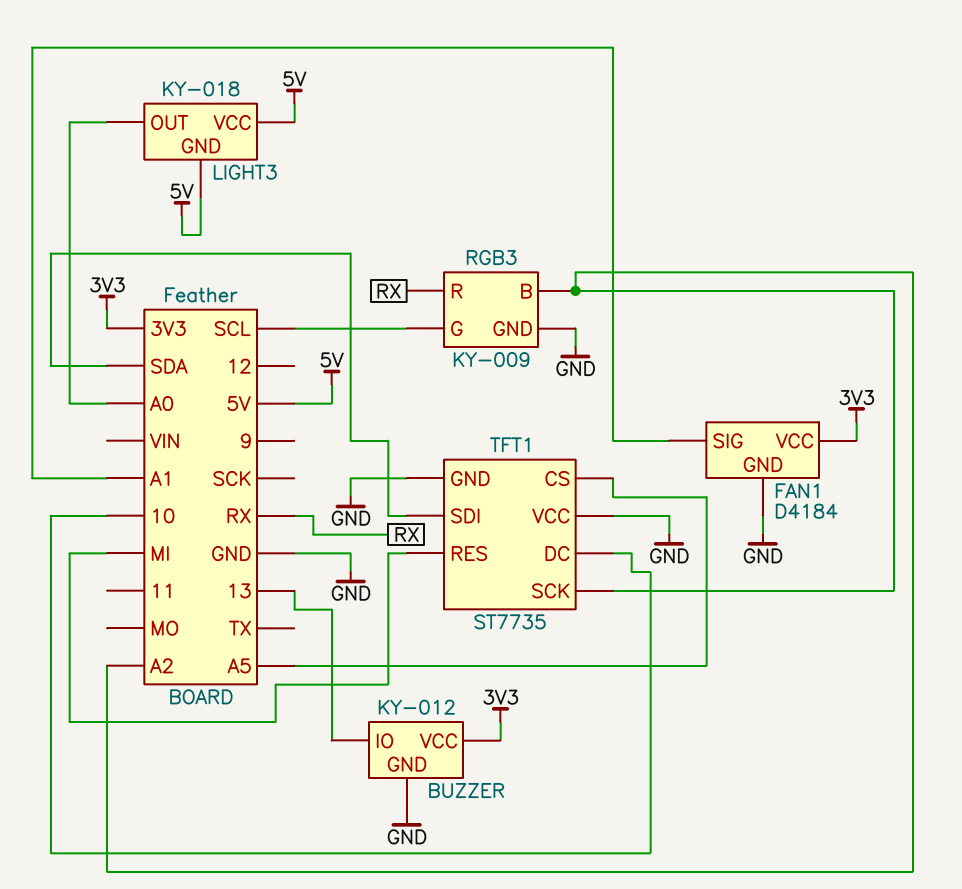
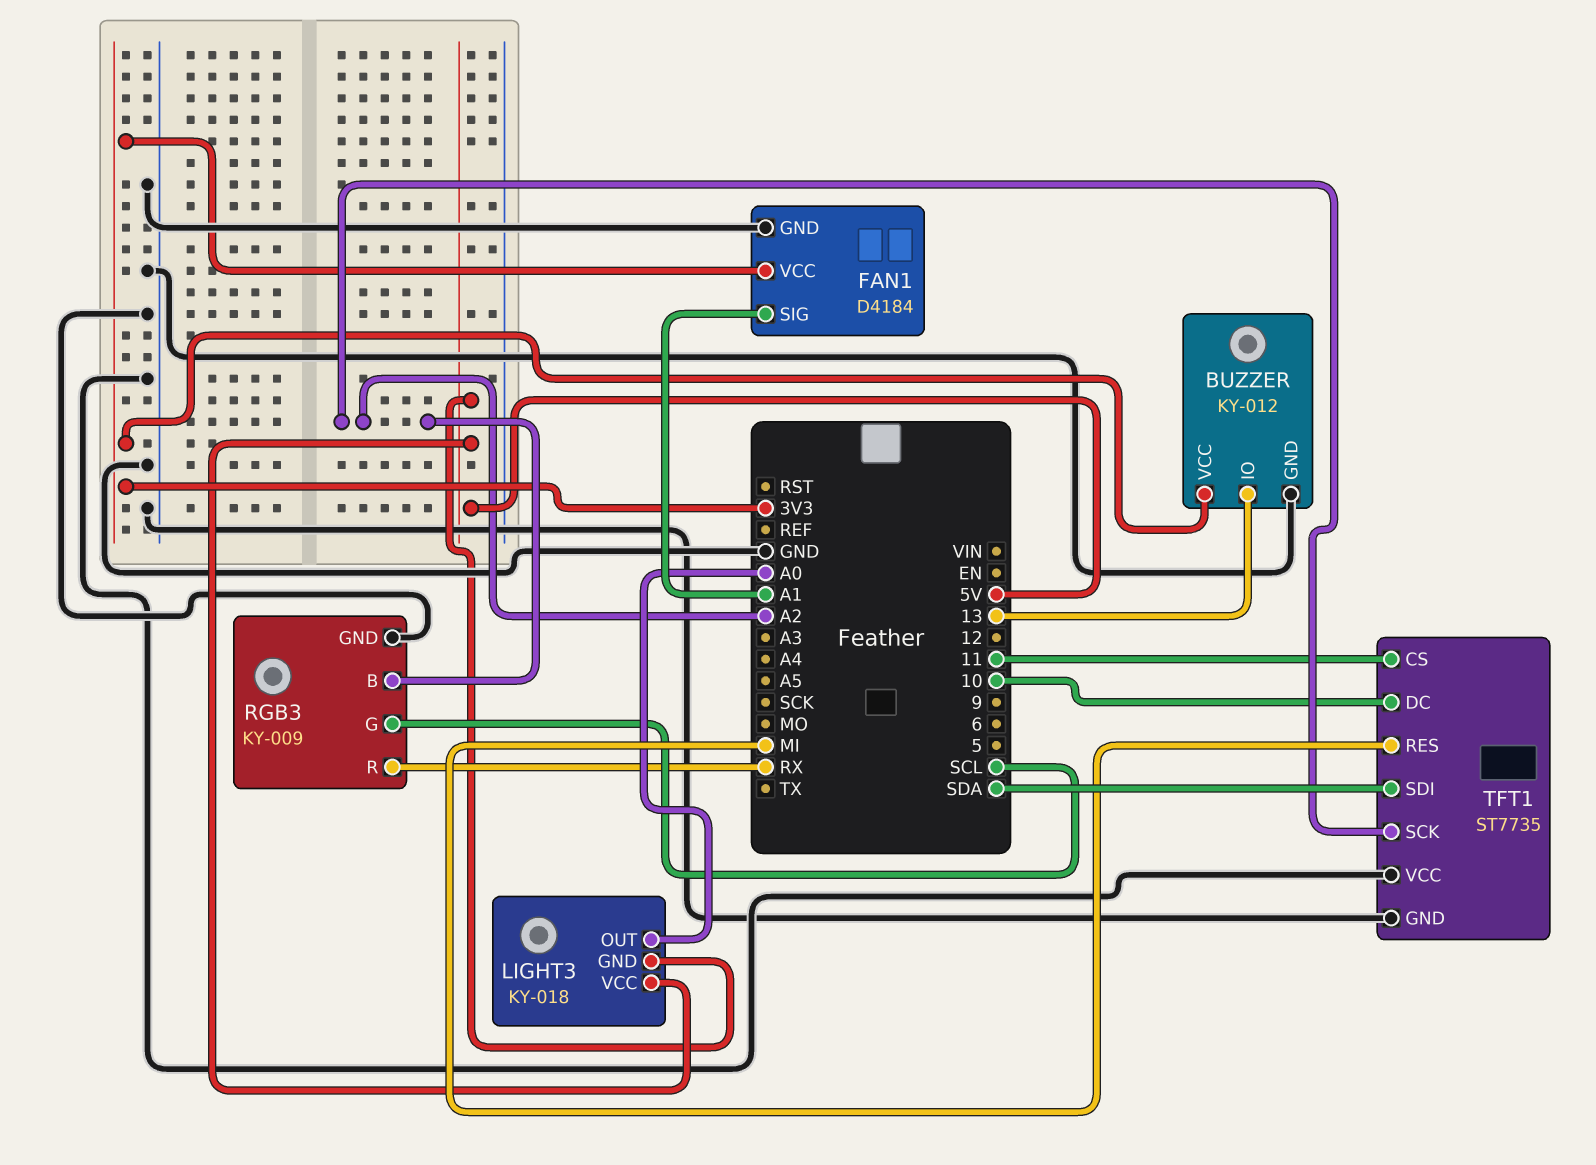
TFT1 pin CS: A5 -> 11

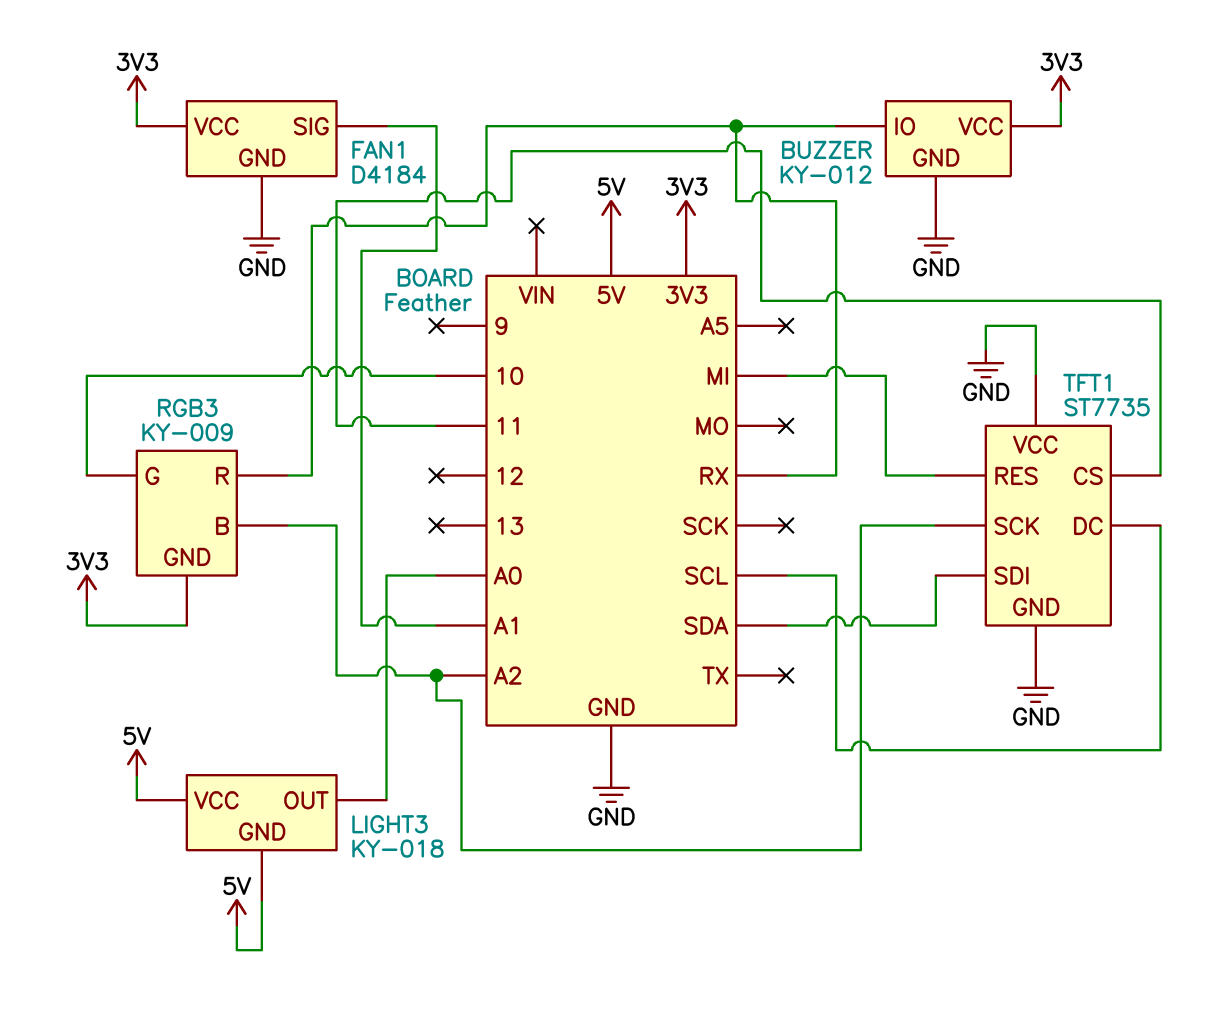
BUZZER pin IO: 13 -> RX
RGB3 pin G: SCL -> 10
RGB3 pin GND: GND -> 3V3
TFT1 pin DC: 10 -> SCL

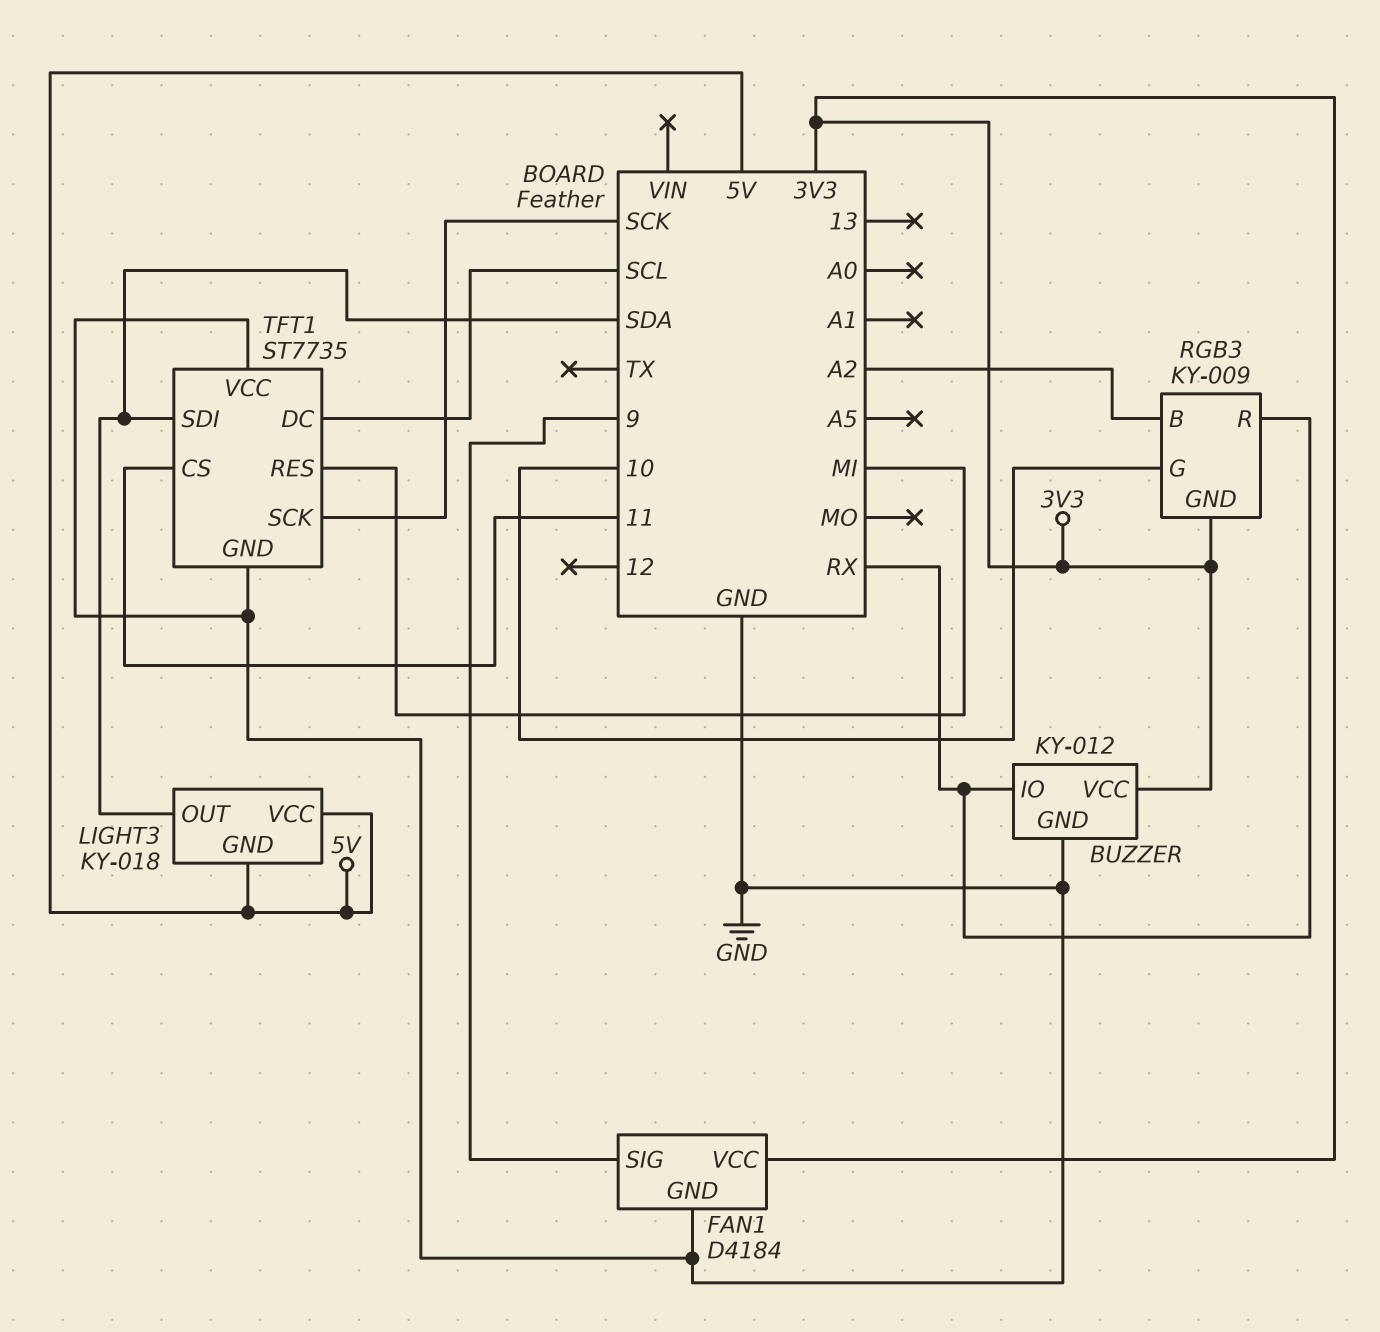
FAN1 pin SIG: A1 -> 9
LIGHT3 pin OUT: A0 -> SDA
TFT1 pin SCK: A2 -> SCK

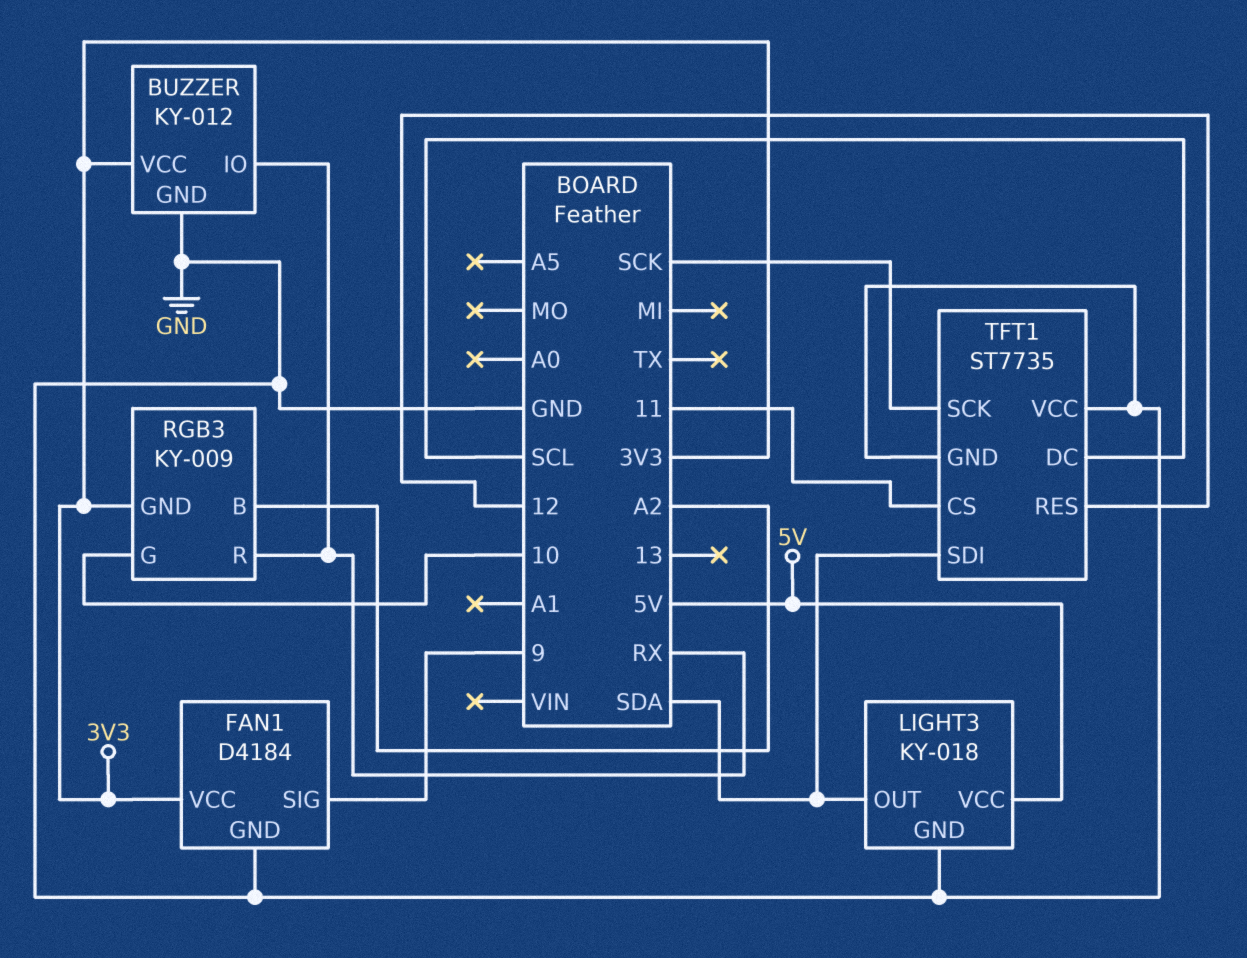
LIGHT3 pin GND: 5V -> GND
TFT1 pin RES: MI -> 12

